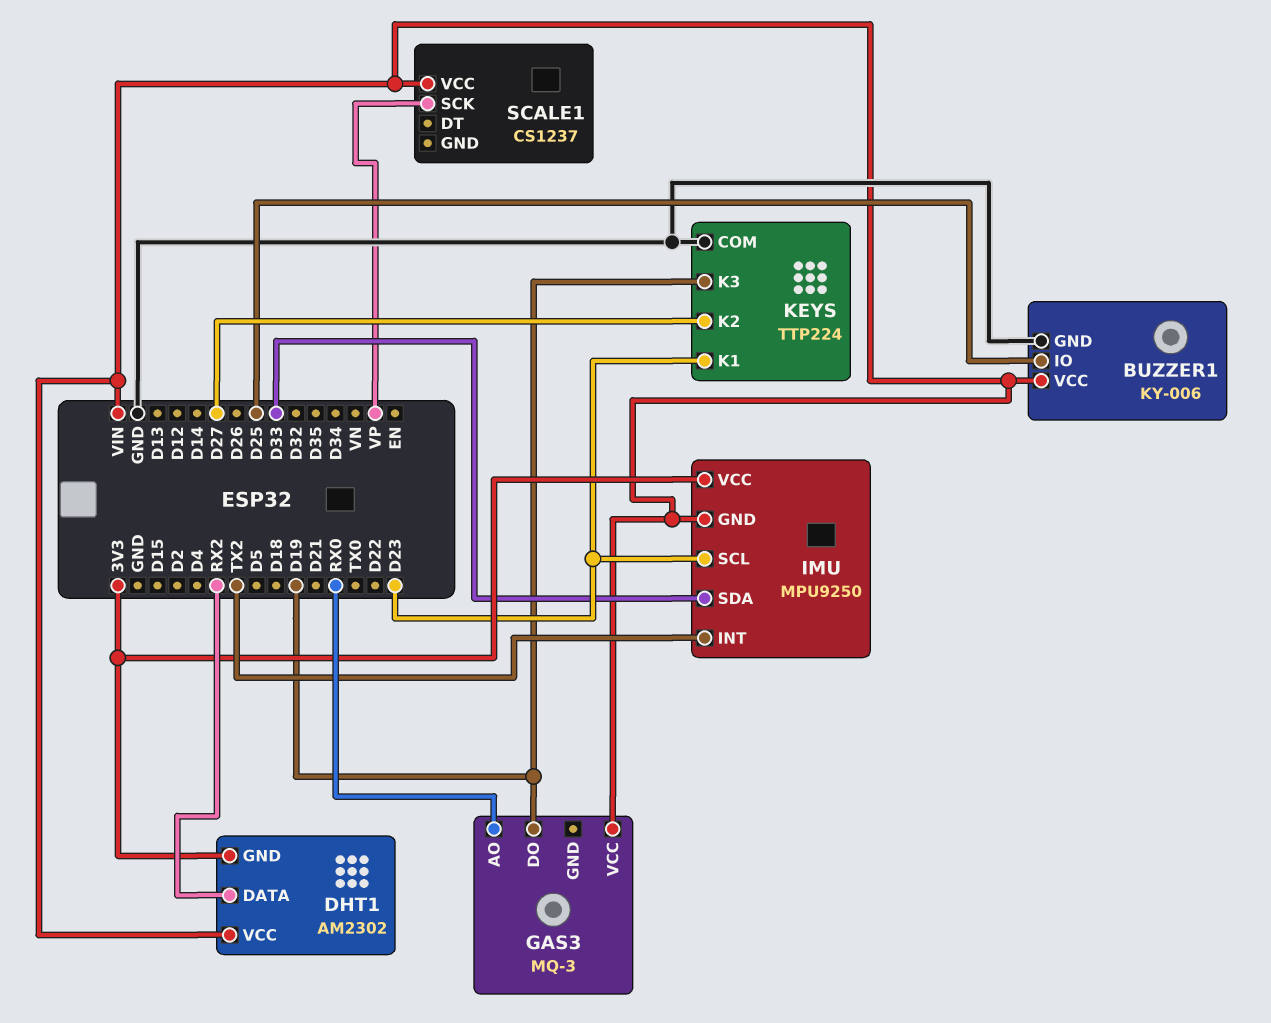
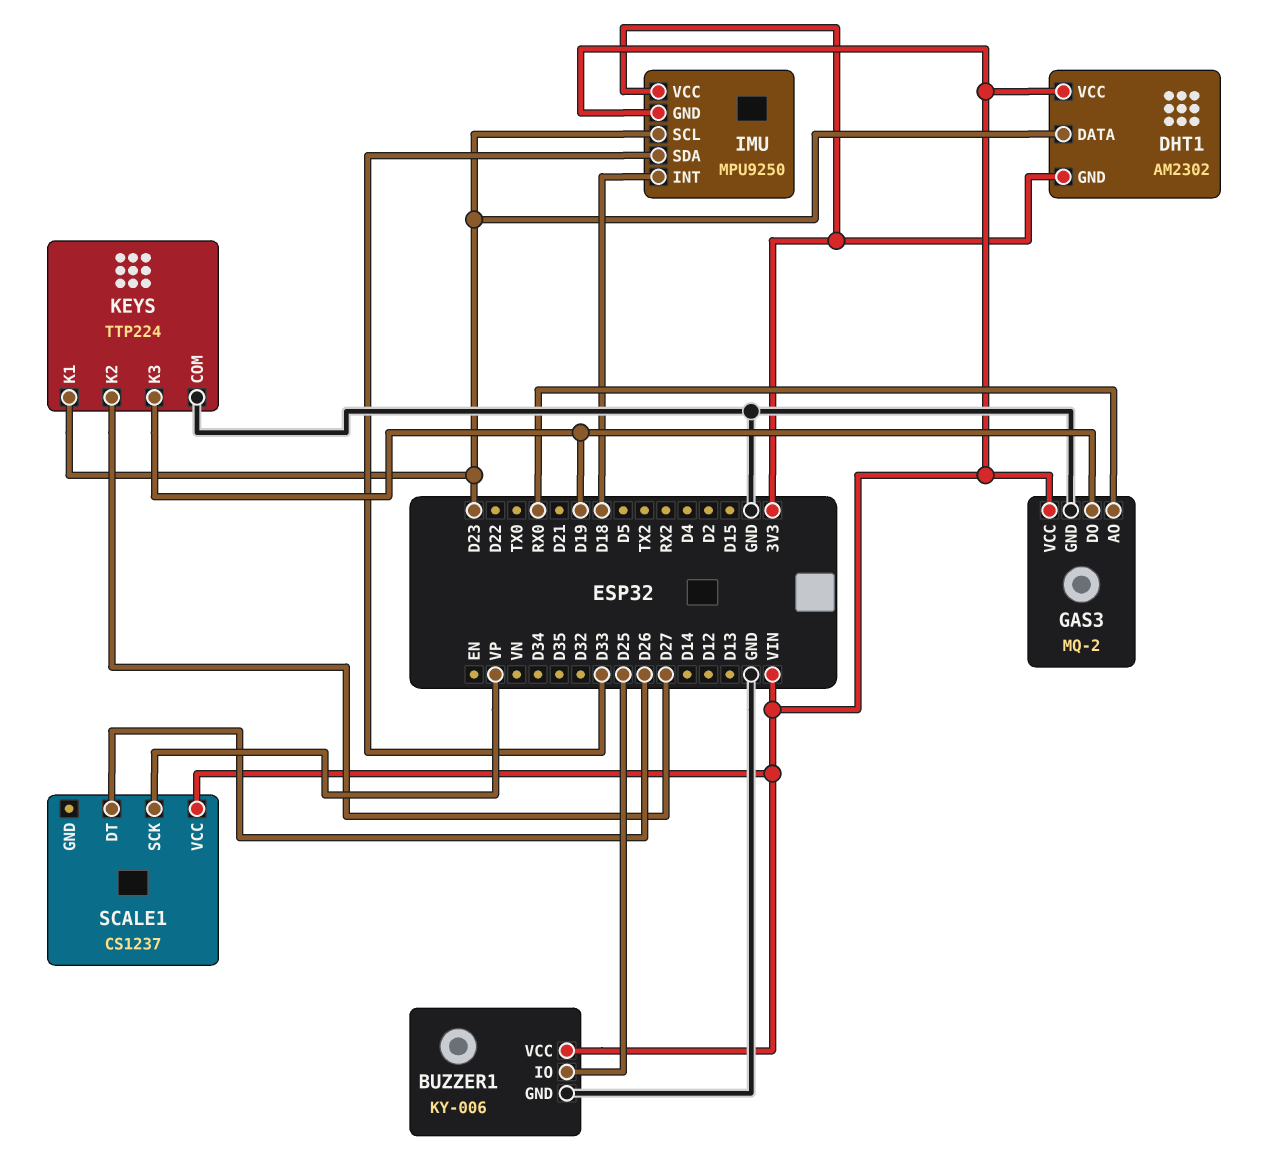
DHT1 pin DATA: RX2 -> D23
GAS3: MQ-3 -> MQ-2
GAS3 pin GND: none -> GND
IMU pin INT: TX2 -> D18
SCALE1 pin DT: none -> D26

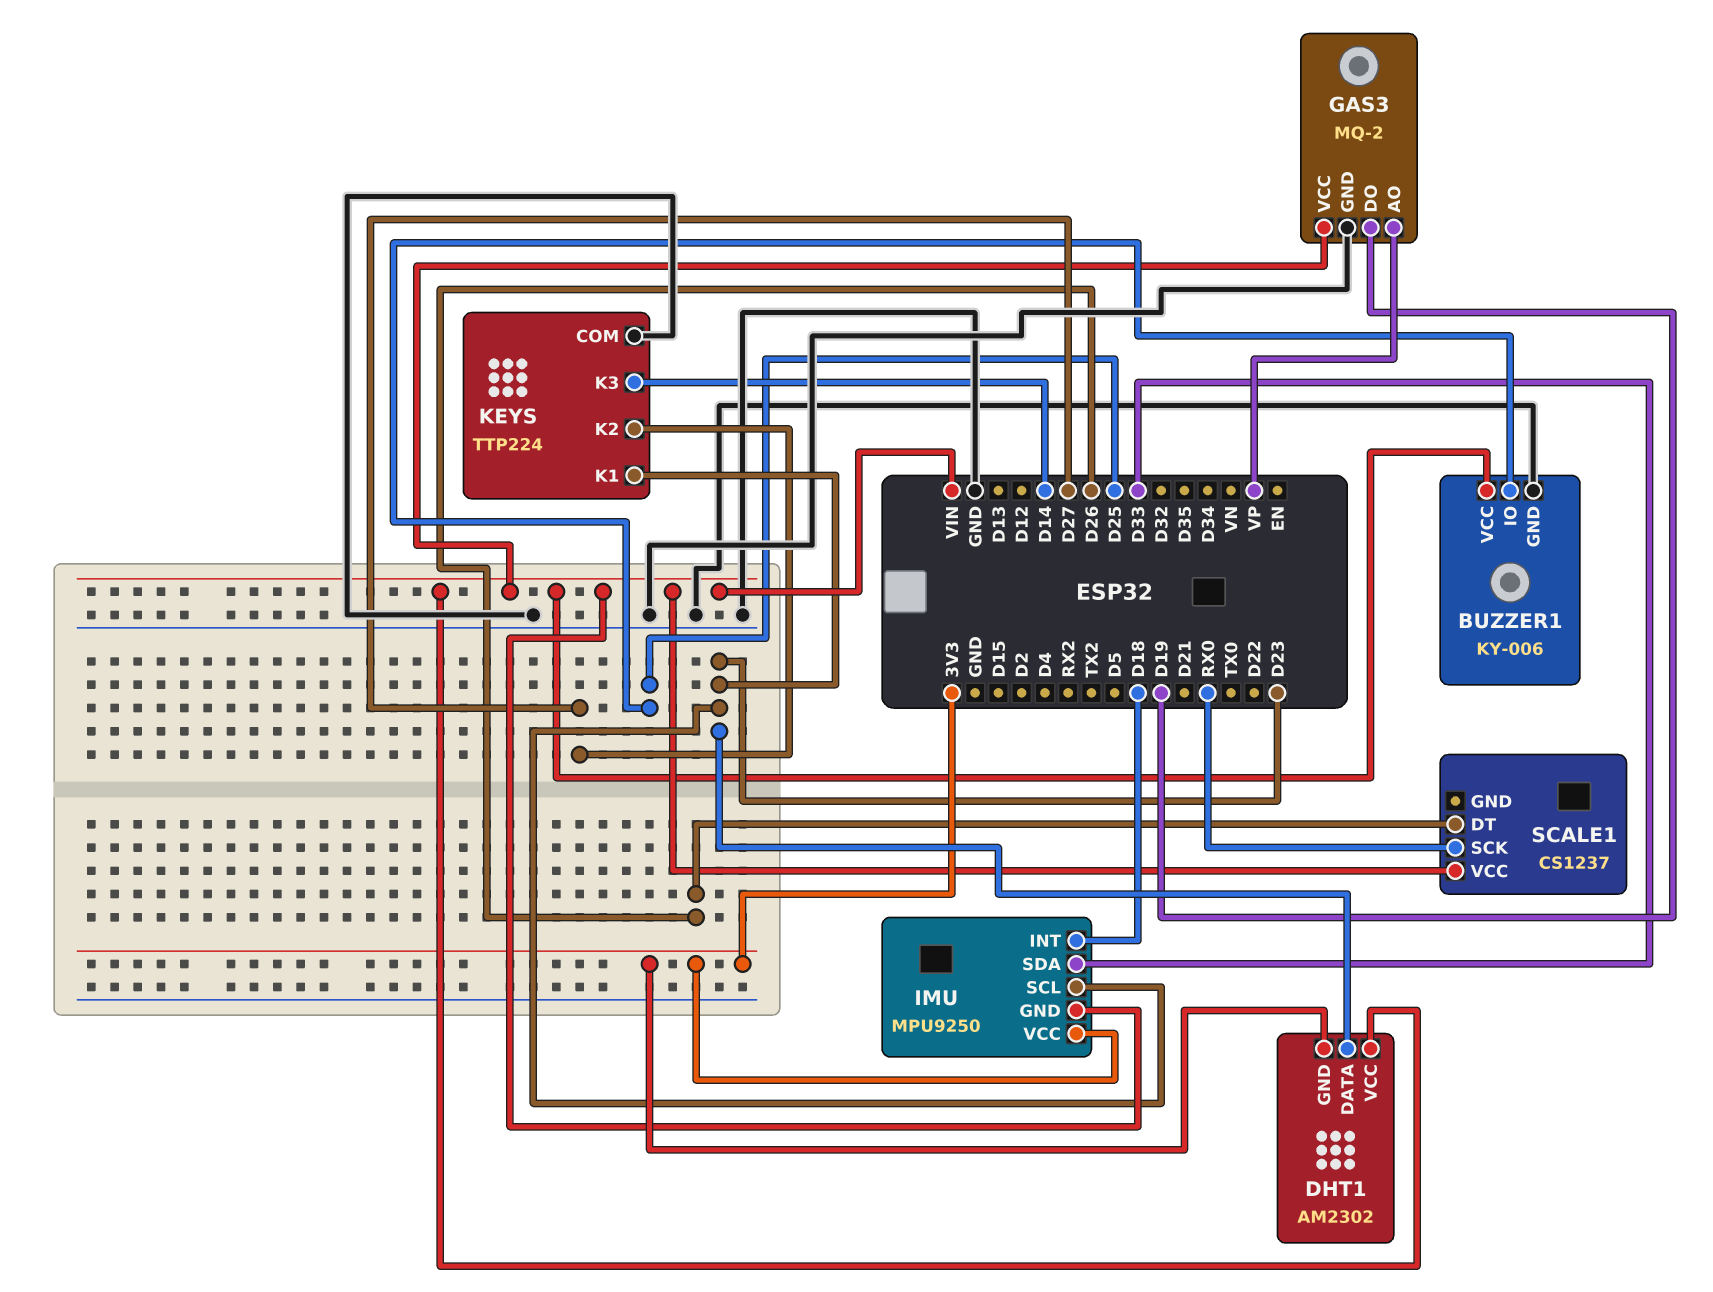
GAS3 pin AO: RX0 -> VP
KEYS pin K3: D19 -> D14
SCALE1 pin SCK: VP -> RX0

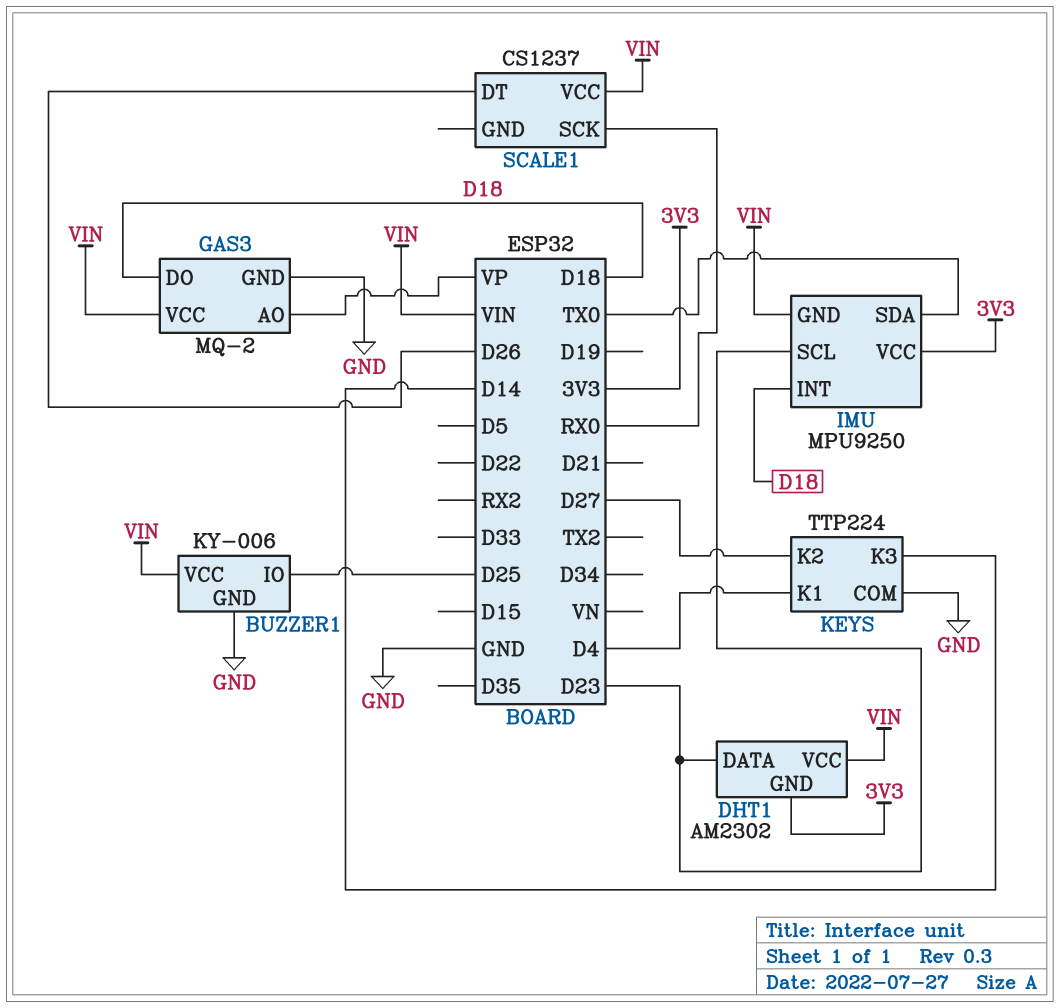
GAS3 pin DO: D19 -> D18
IMU pin SDA: D33 -> TX0
KEYS pin K1: D23 -> D4

